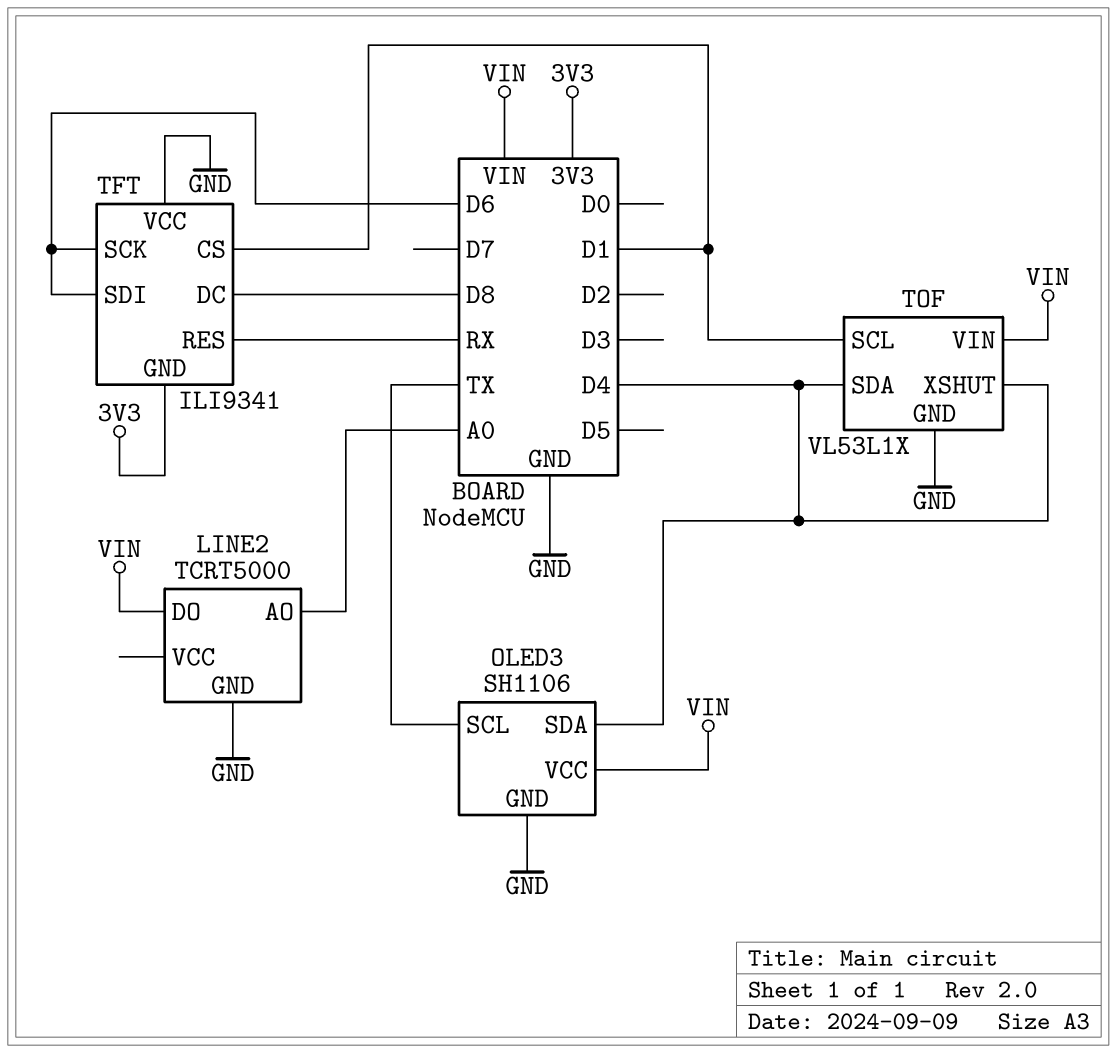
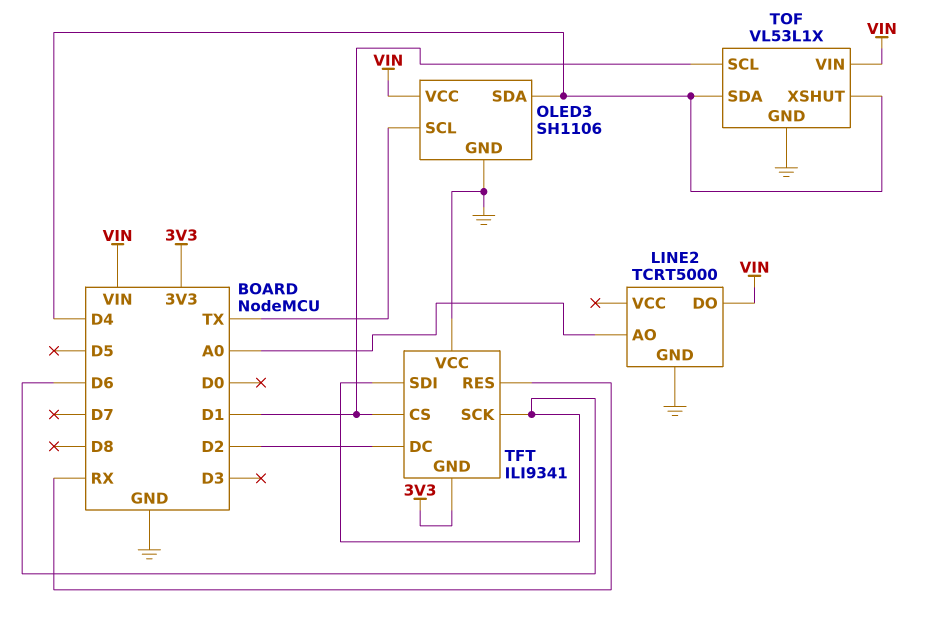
TFT pin DC: D8 -> D2

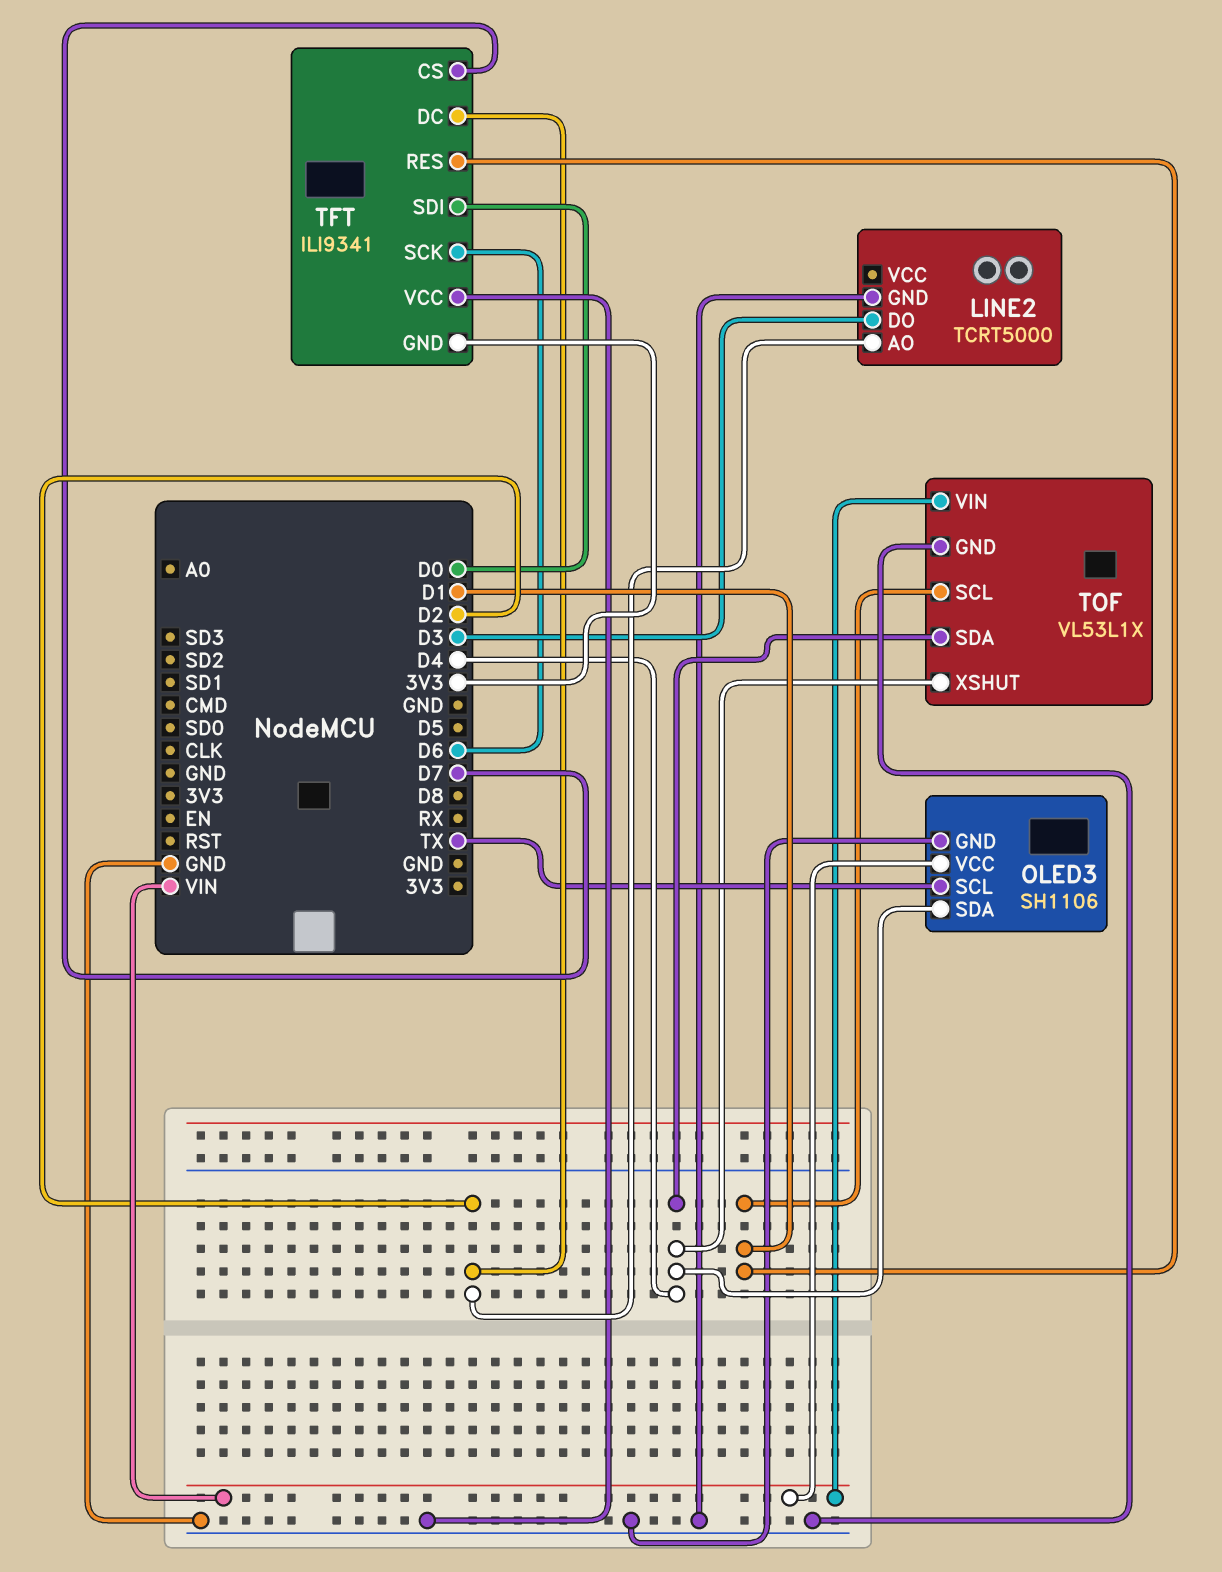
LINE2 pin AO: A0 -> D2
LINE2 pin DO: VIN -> D3
TFT pin CS: D1 -> D7
TFT pin RES: RX -> D1
TFT pin SDI: D6 -> D0

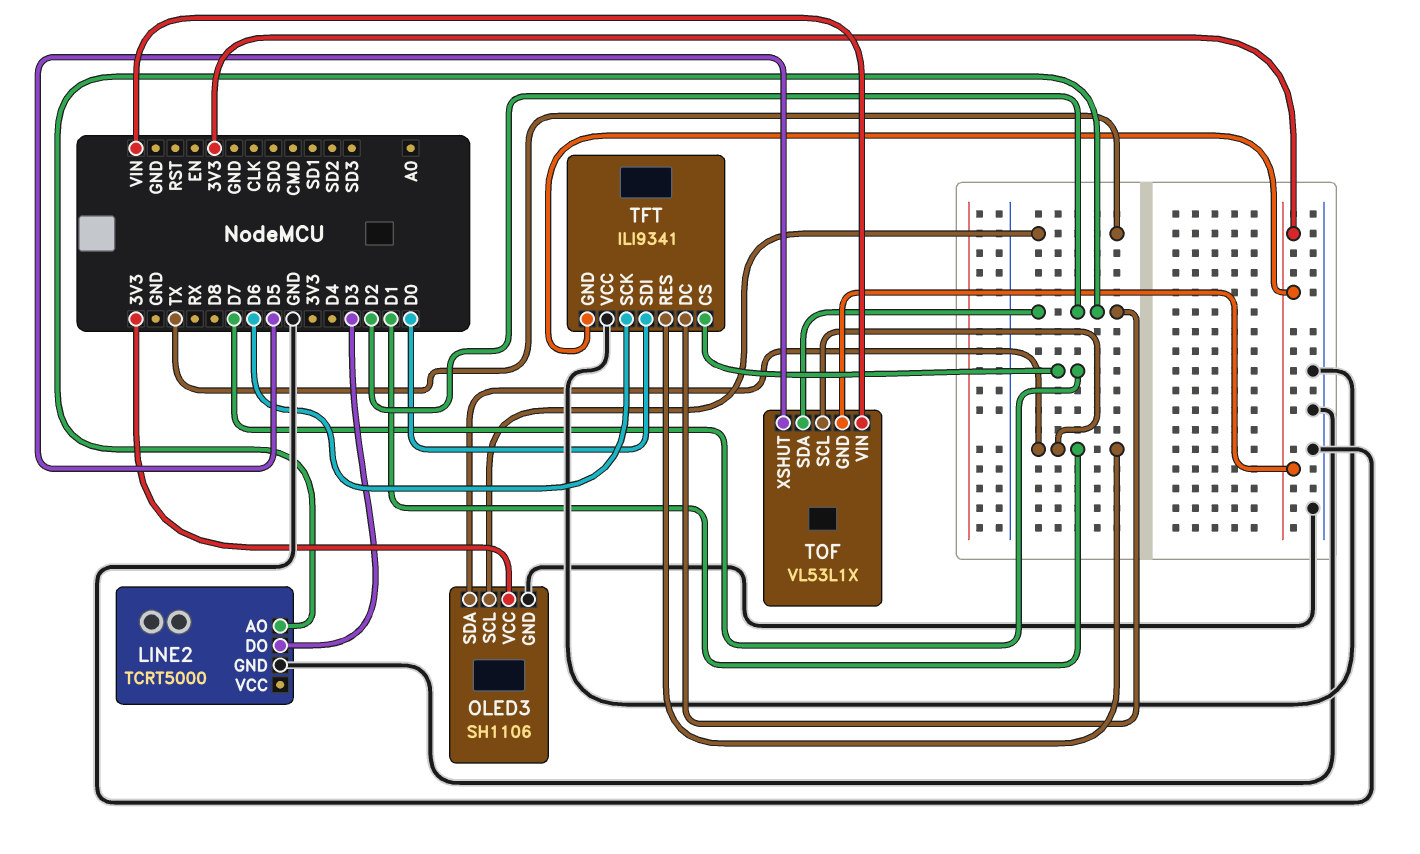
OLED3 pin SDA: D4 -> D1
OLED3 pin VCC: VIN -> 3V3
TOF pin GND: GND -> 3V3
TOF pin SDA: D4 -> D2
TOF pin XSHUT: D4 -> D5

